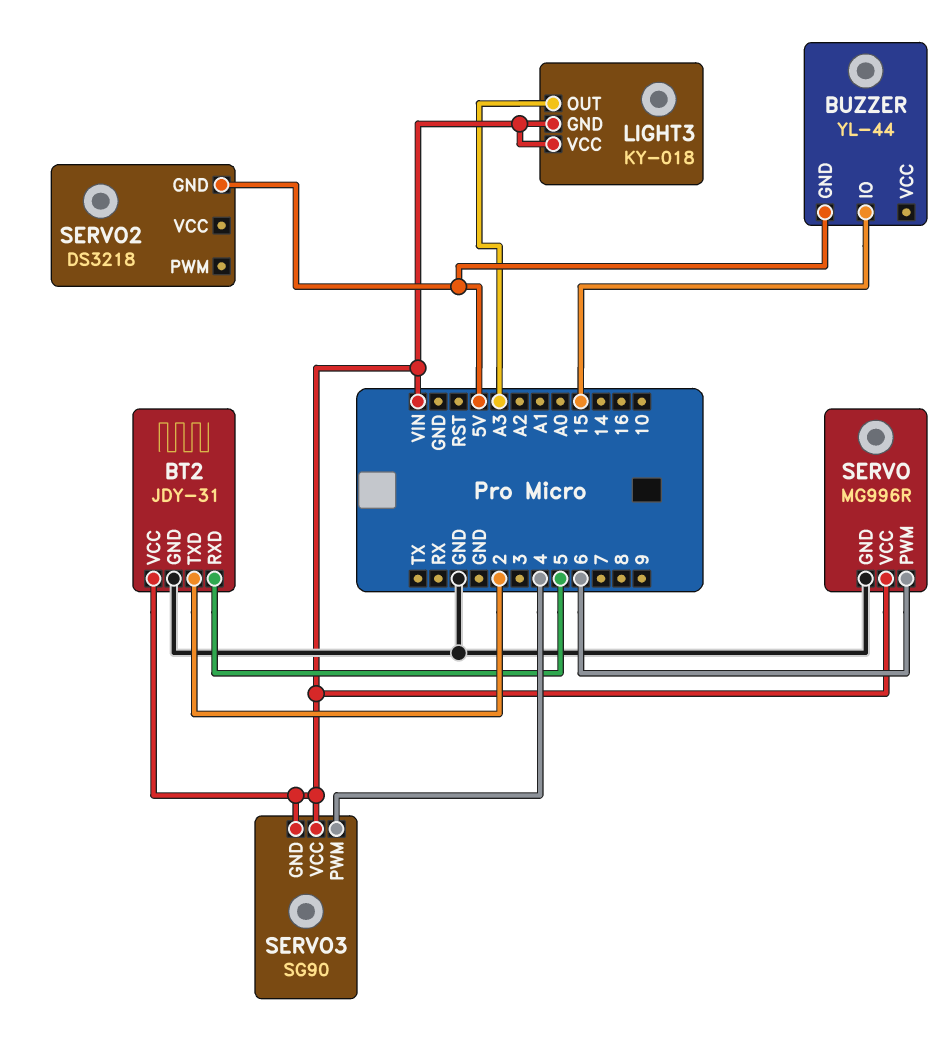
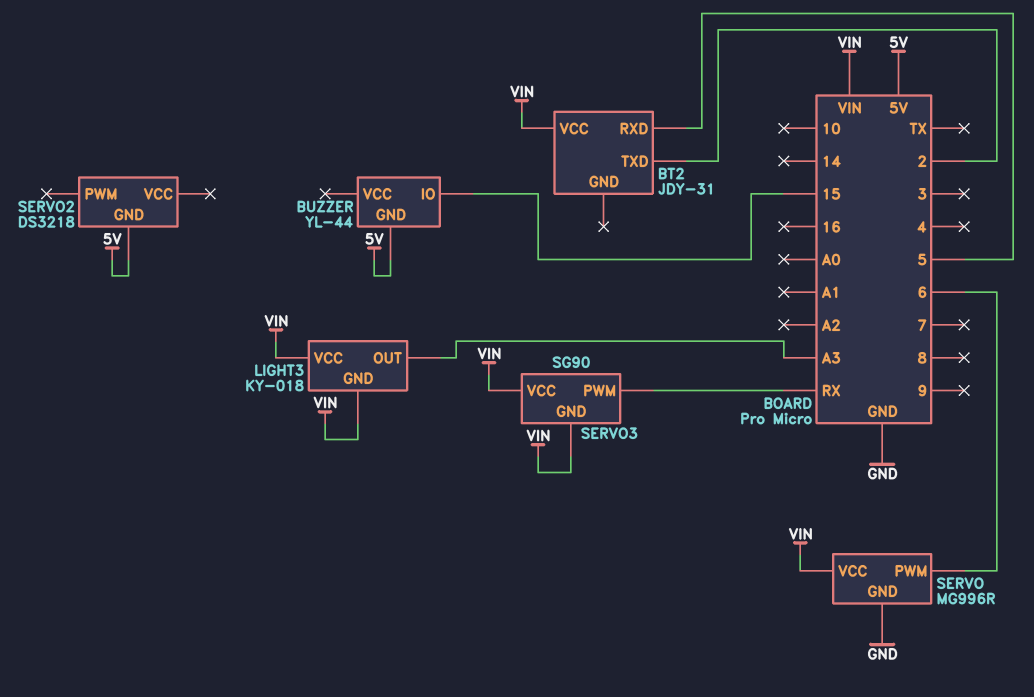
BT2 pin GND: GND -> none
SERVO3 pin PWM: 4 -> RX

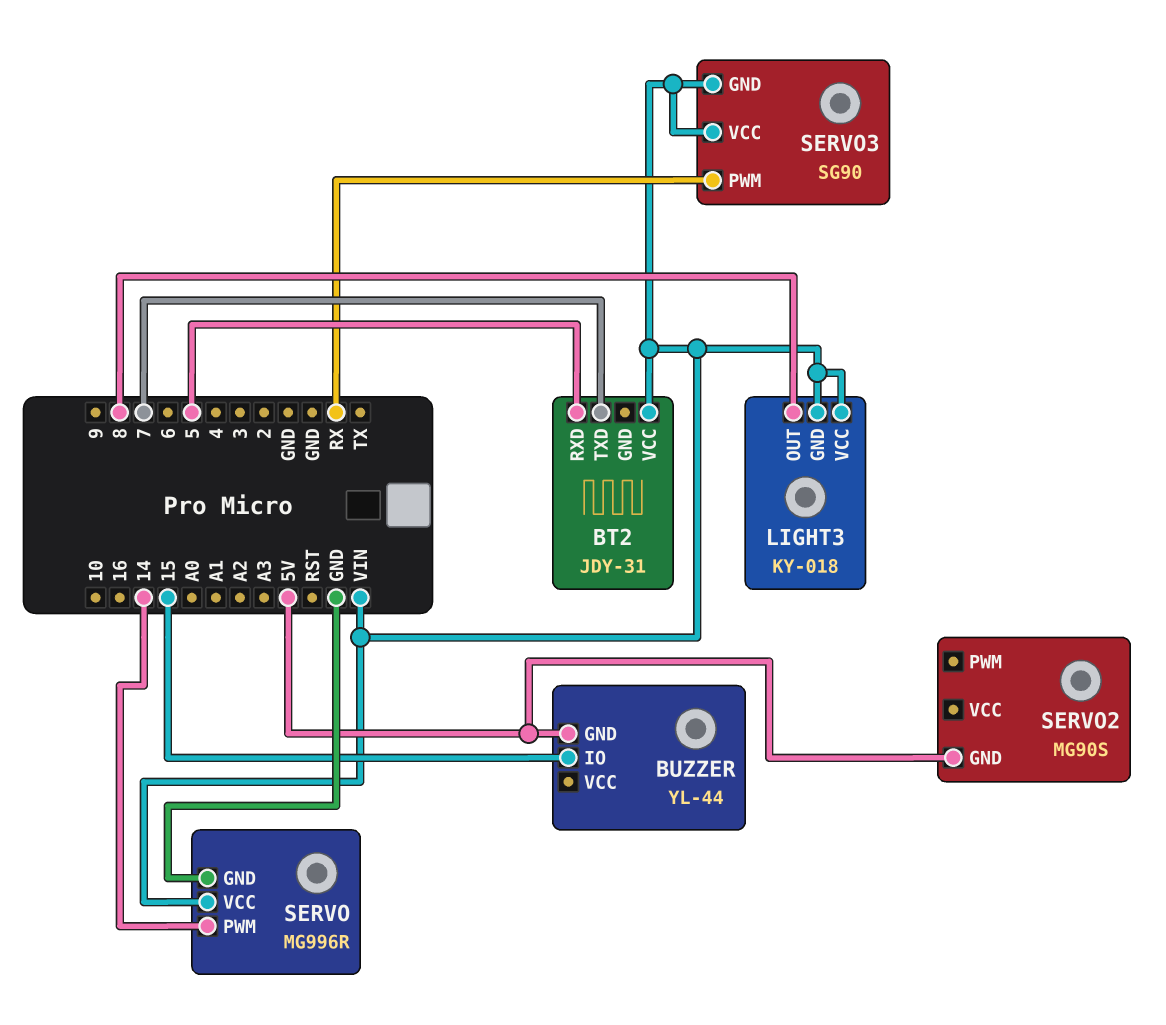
BT2 pin TXD: 2 -> 7
LIGHT3 pin OUT: A3 -> 8
SERVO pin PWM: 6 -> 14
SERVO2: DS3218 -> MG90S

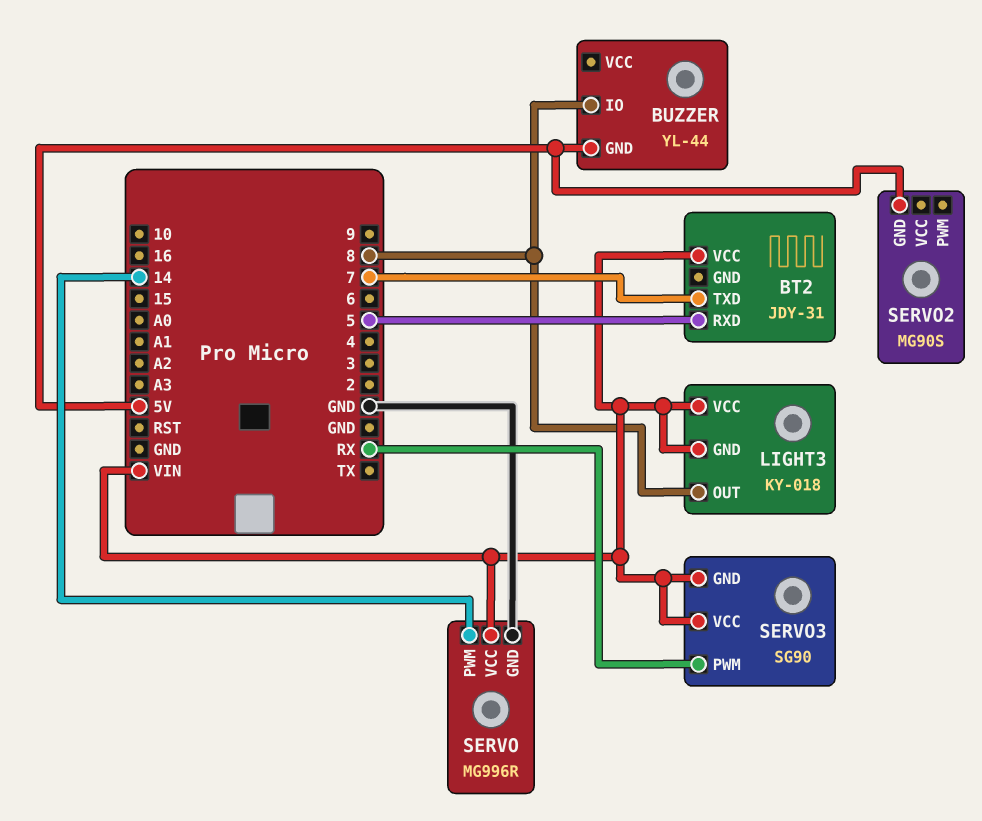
BUZZER pin IO: 15 -> 8

